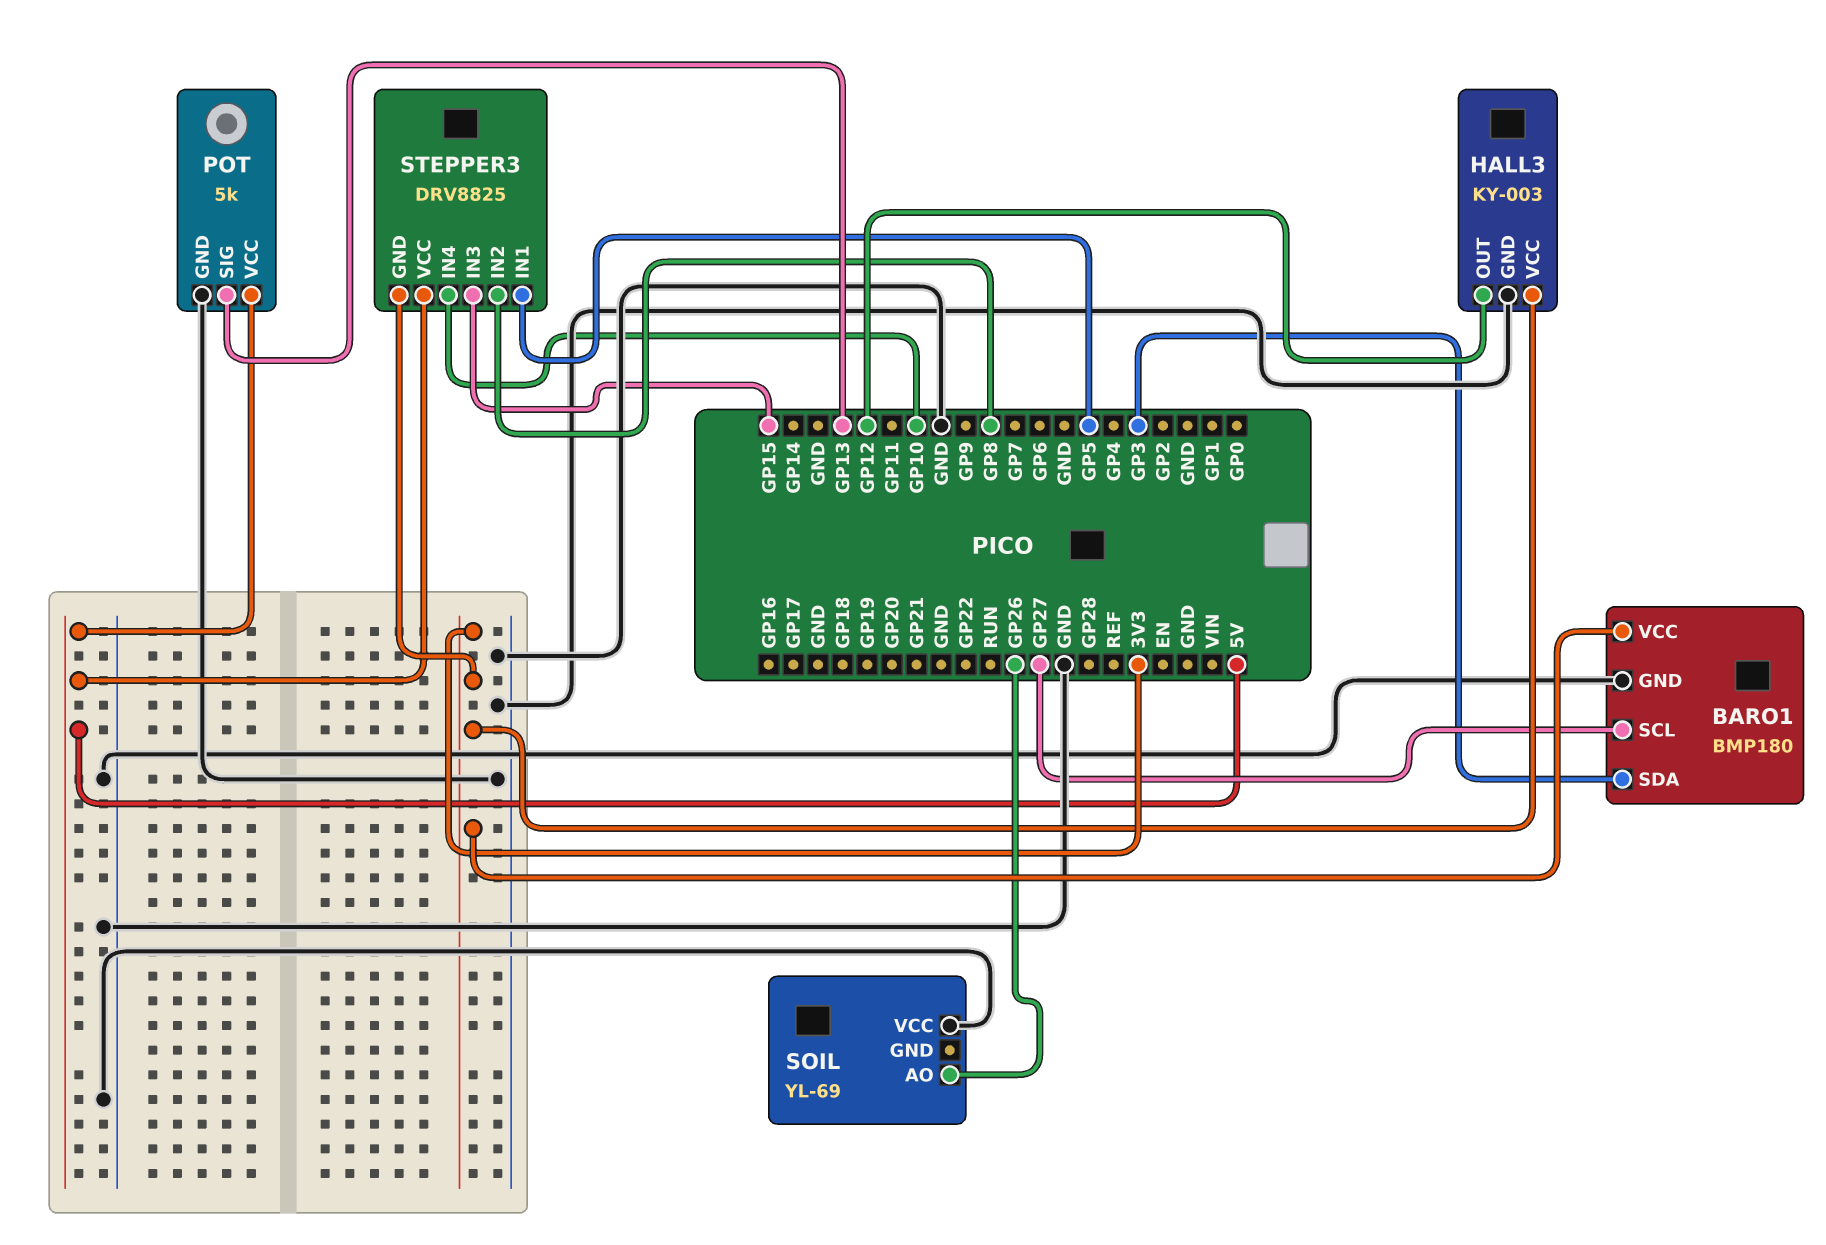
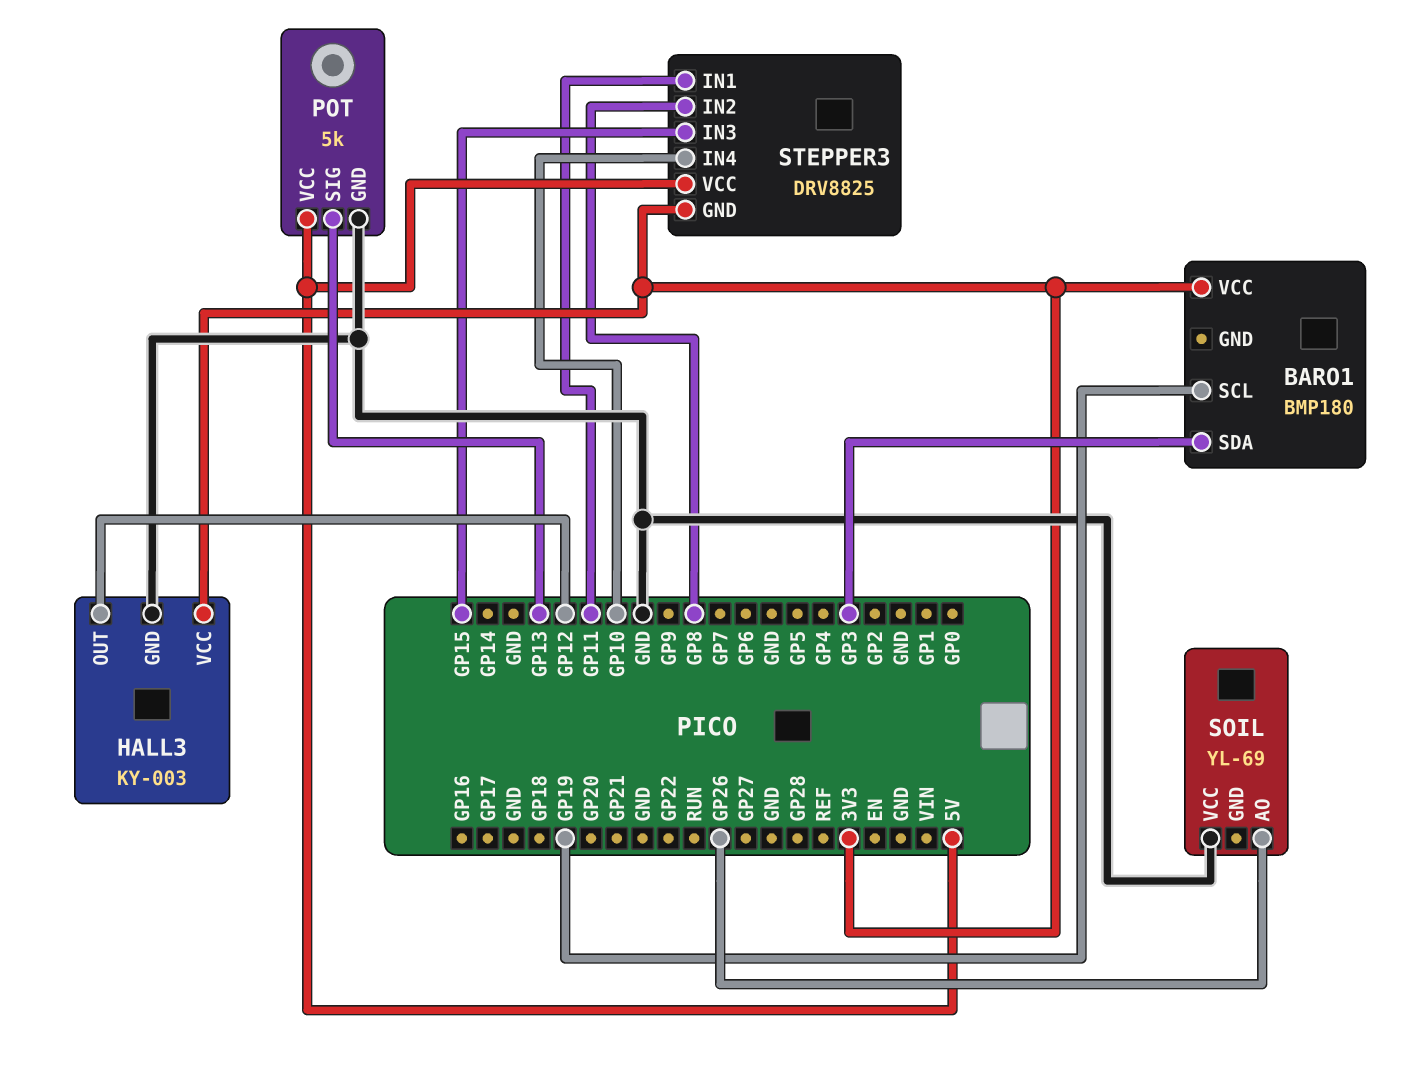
BARO1 pin GND: GND -> none
BARO1 pin SCL: GP27 -> GP19
STEPPER3 pin IN1: GP5 -> GP11

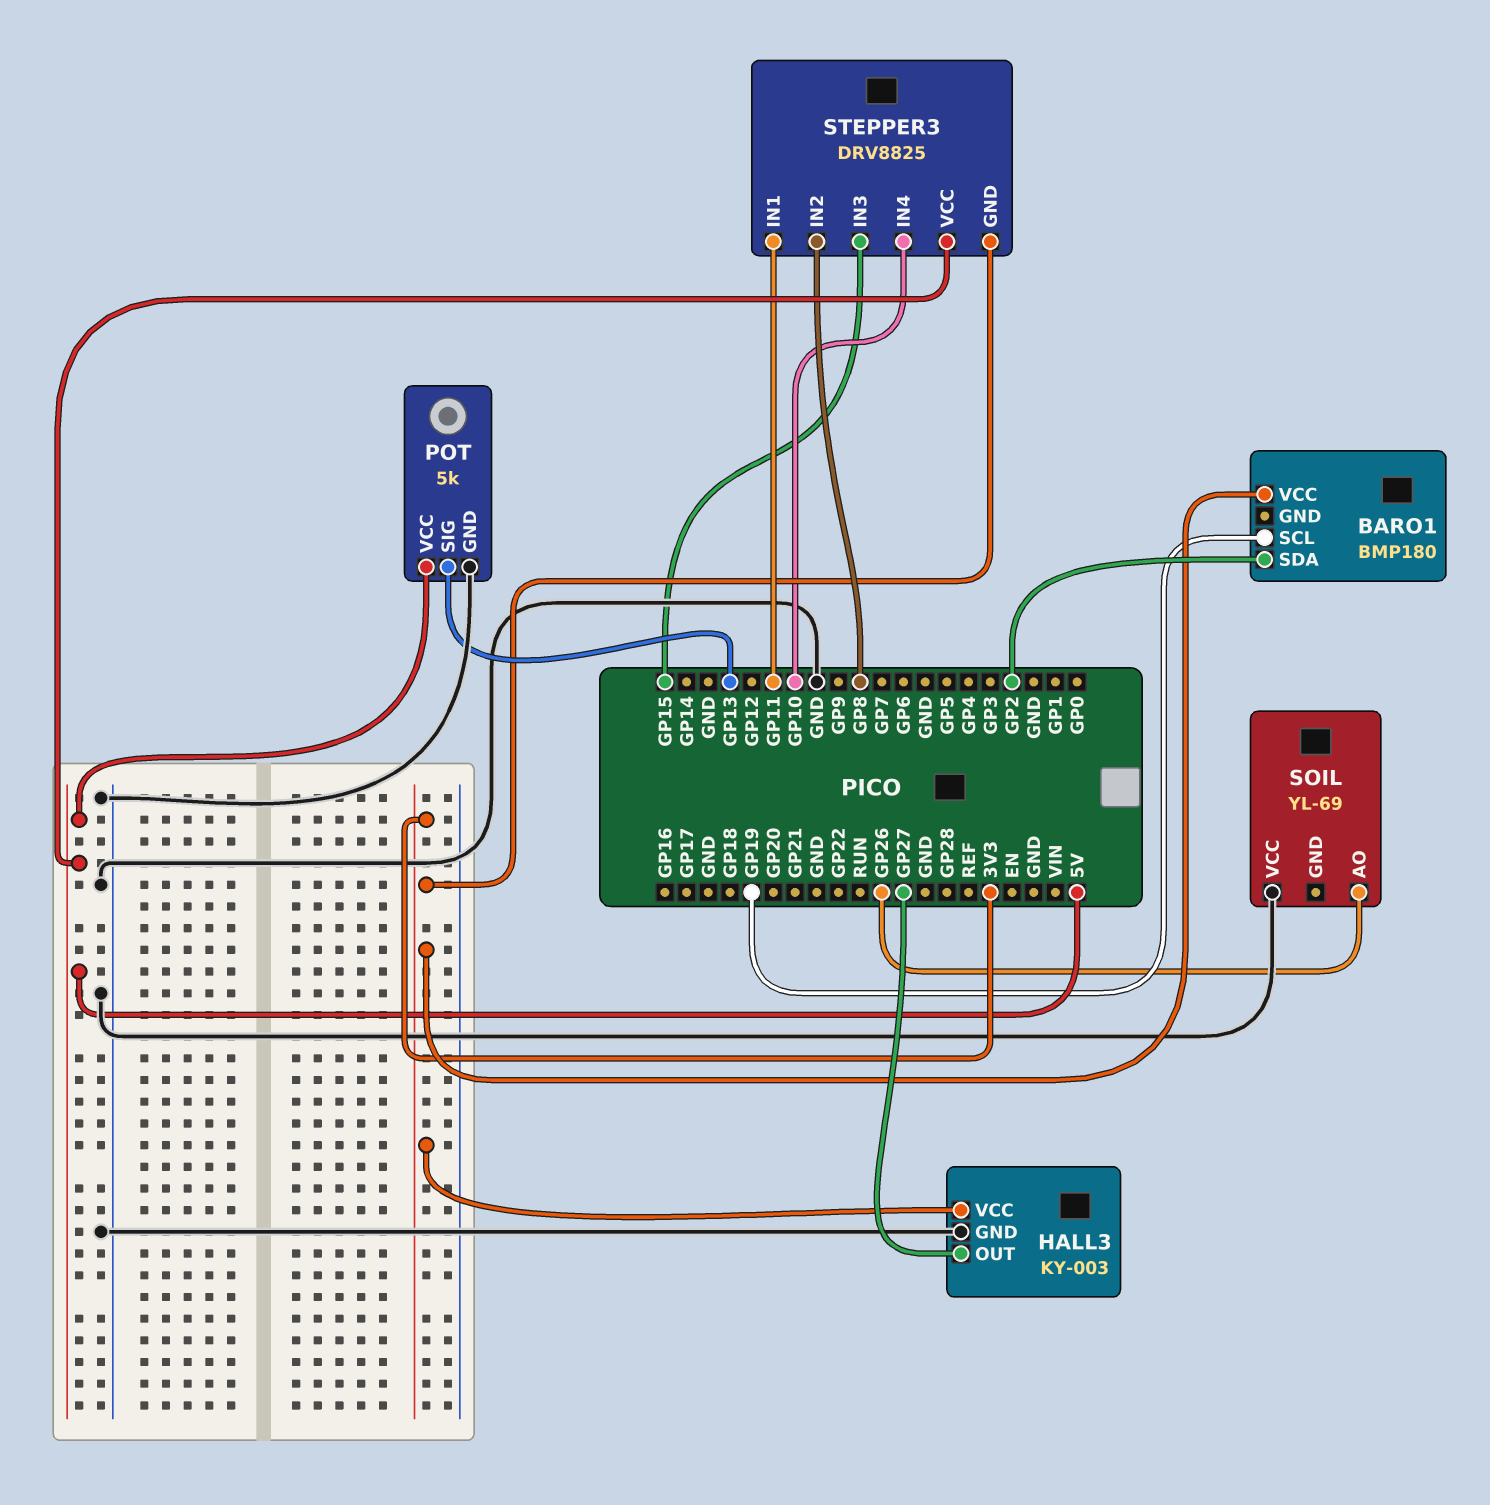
BARO1 pin SDA: GP3 -> GP2
HALL3 pin OUT: GP12 -> GP27

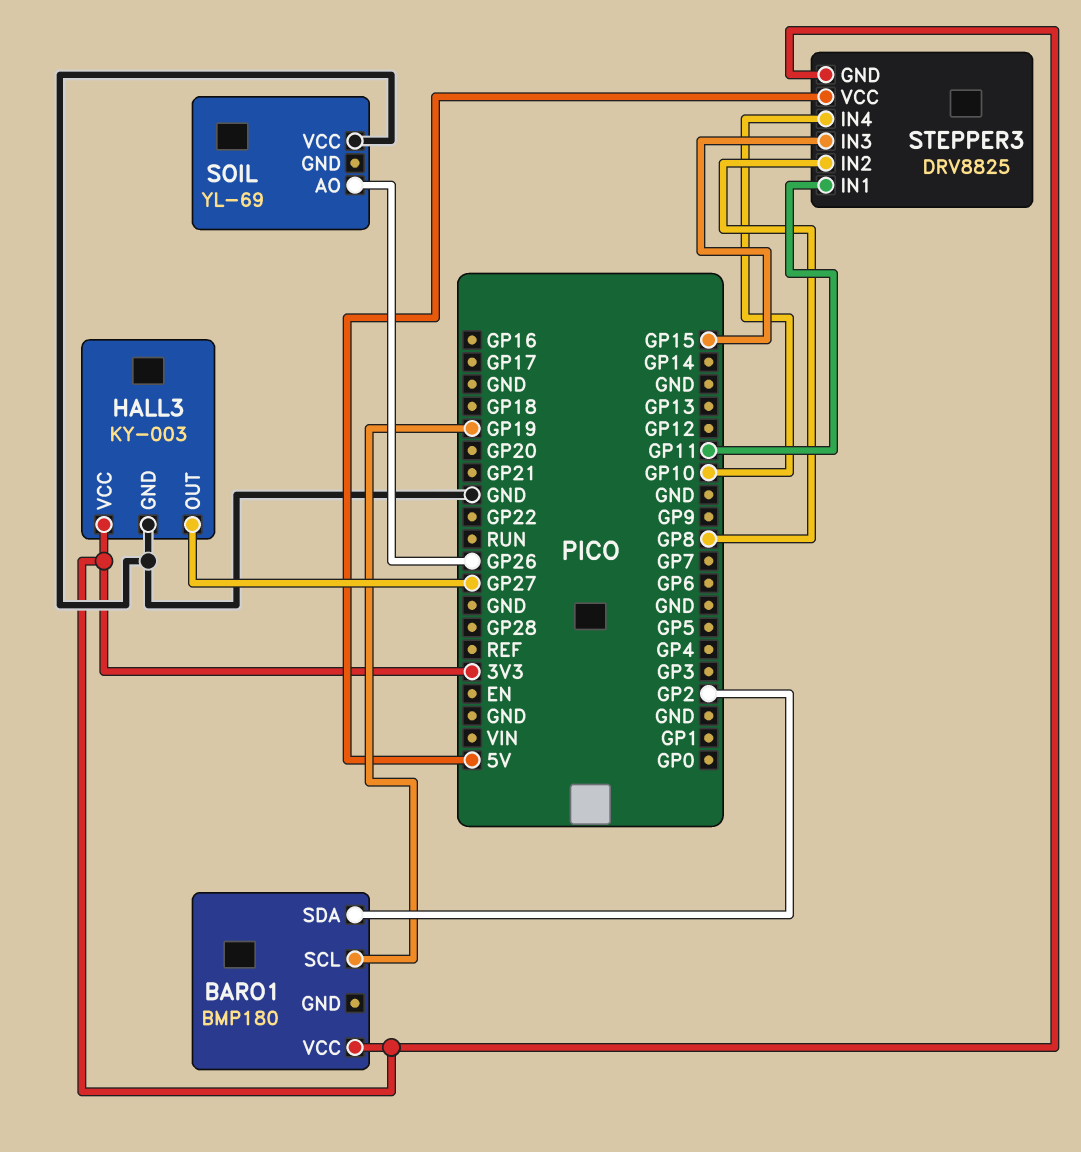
POT: 5k -> none
POT pin GND: GND -> none
POT pin SIG: GP13 -> none
POT pin VCC: 5V -> none

